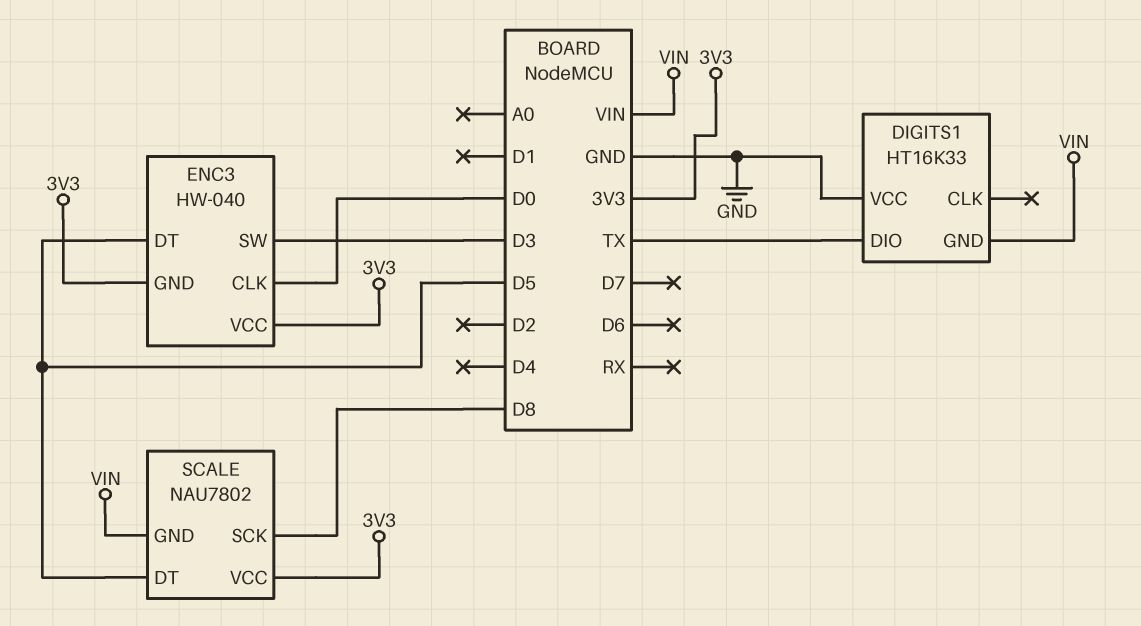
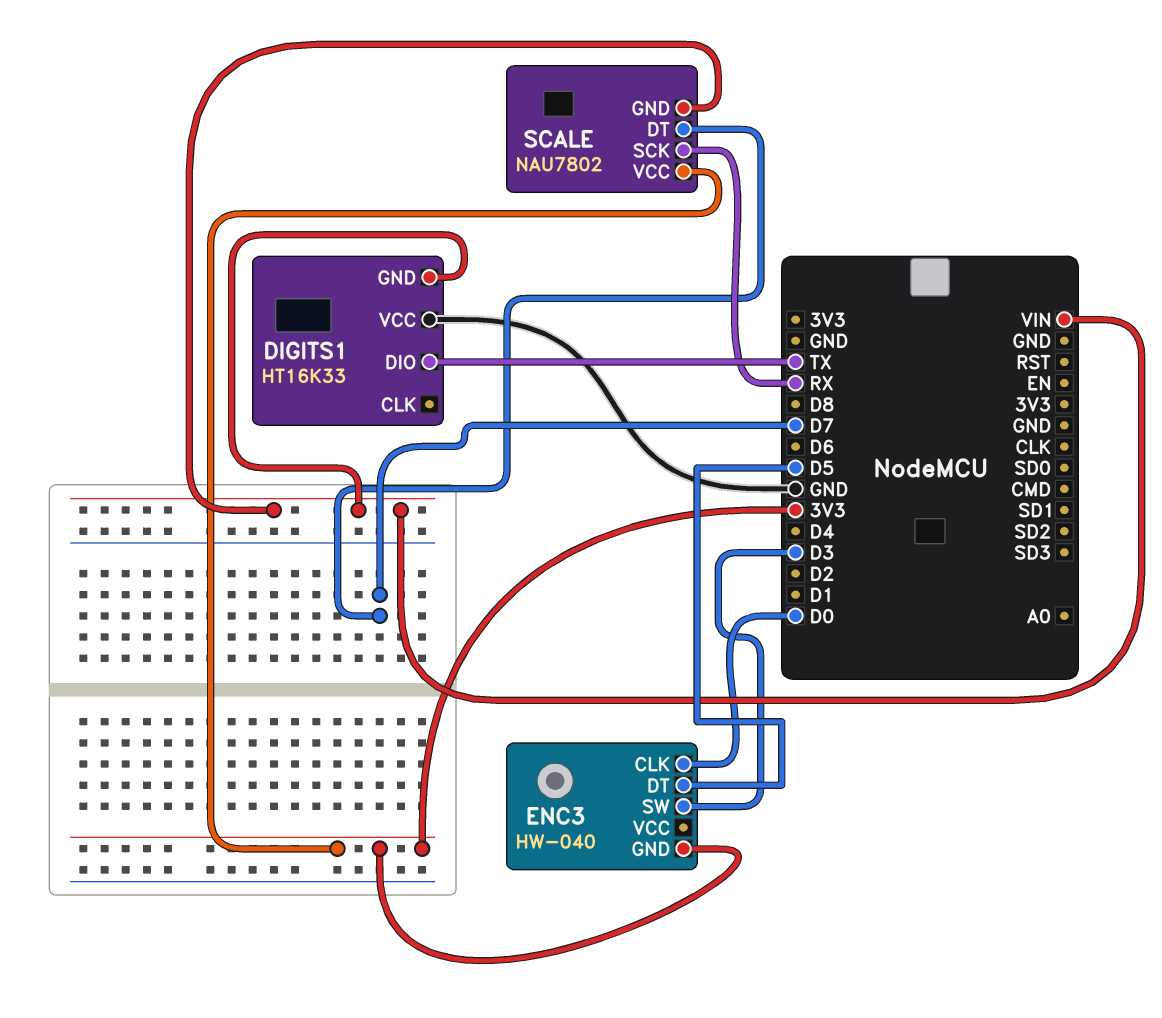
ENC3 pin VCC: 3V3 -> none
SCALE pin DT: D5 -> D7
SCALE pin SCK: D8 -> RX

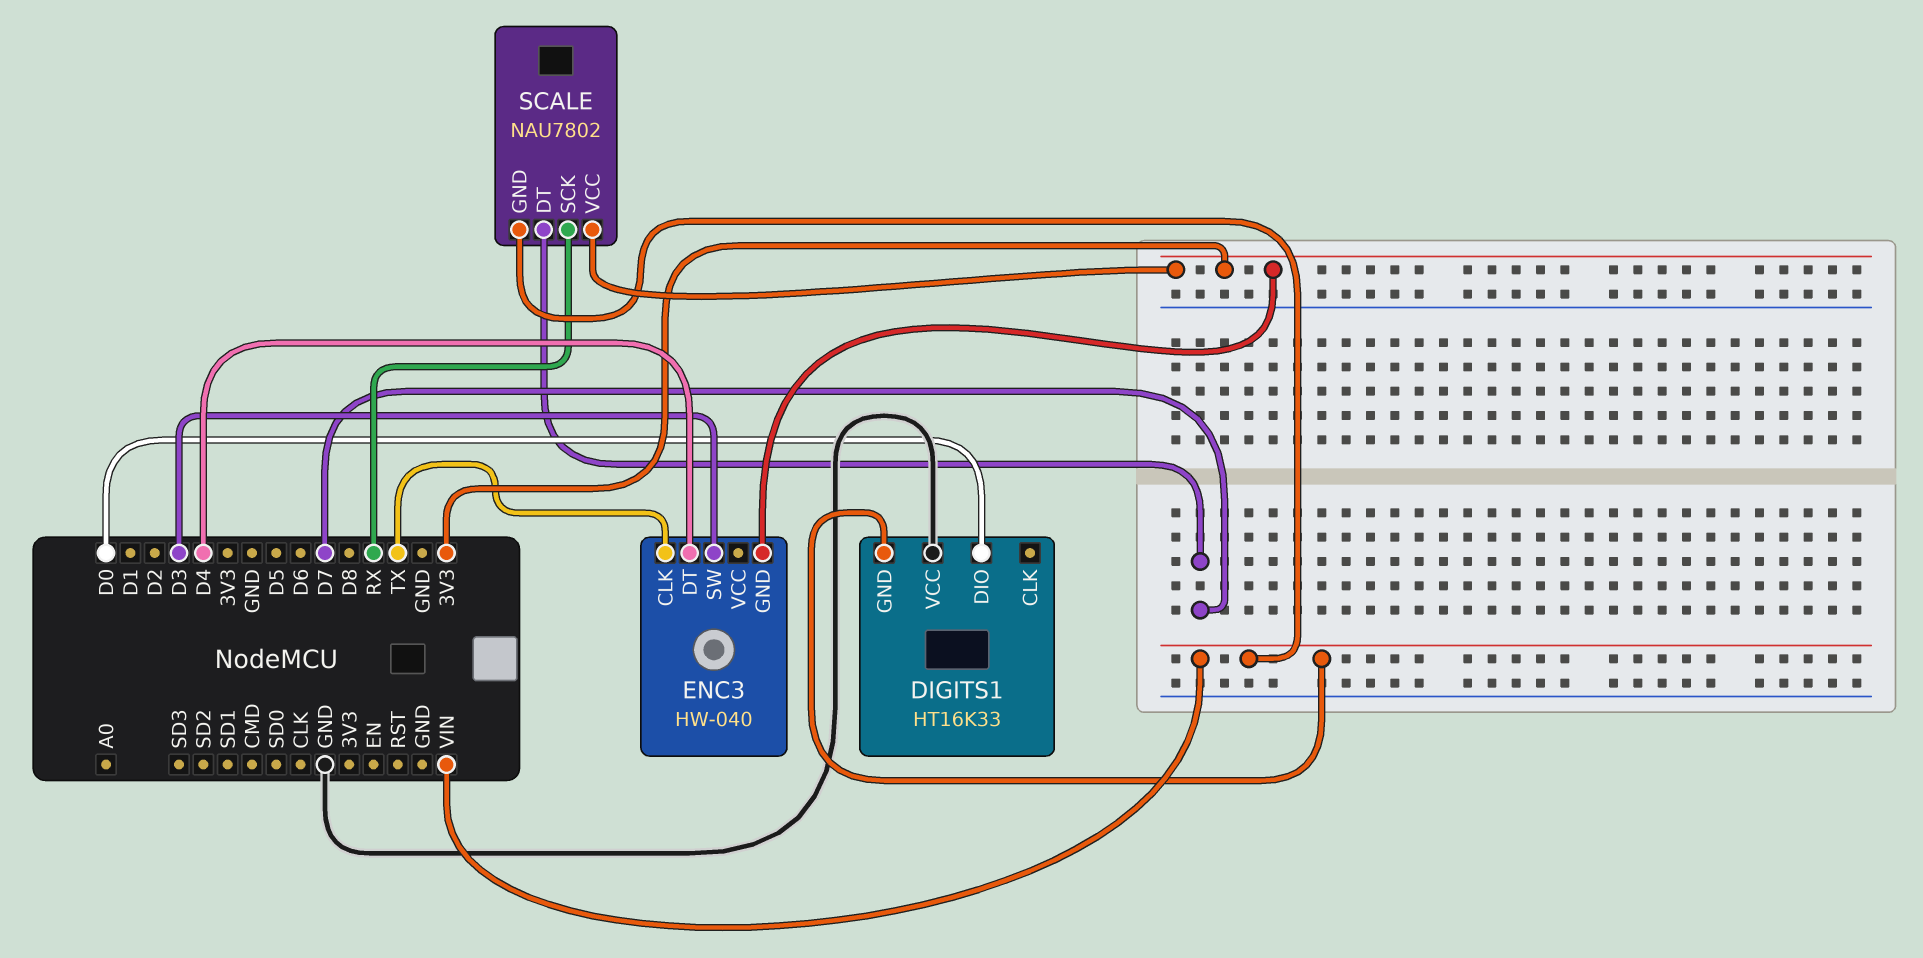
DIGITS1 pin DIO: TX -> D0
ENC3 pin CLK: D0 -> TX
ENC3 pin DT: D5 -> D4

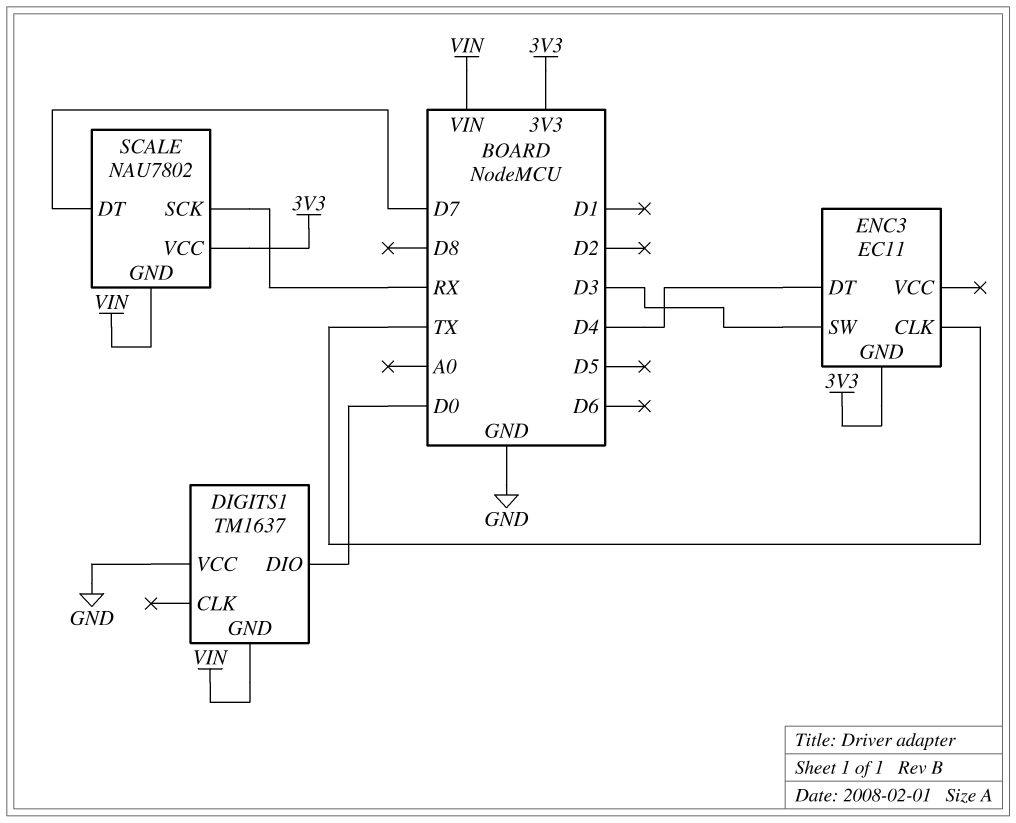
DIGITS1: HT16K33 -> TM1637
ENC3: HW-040 -> EC11

